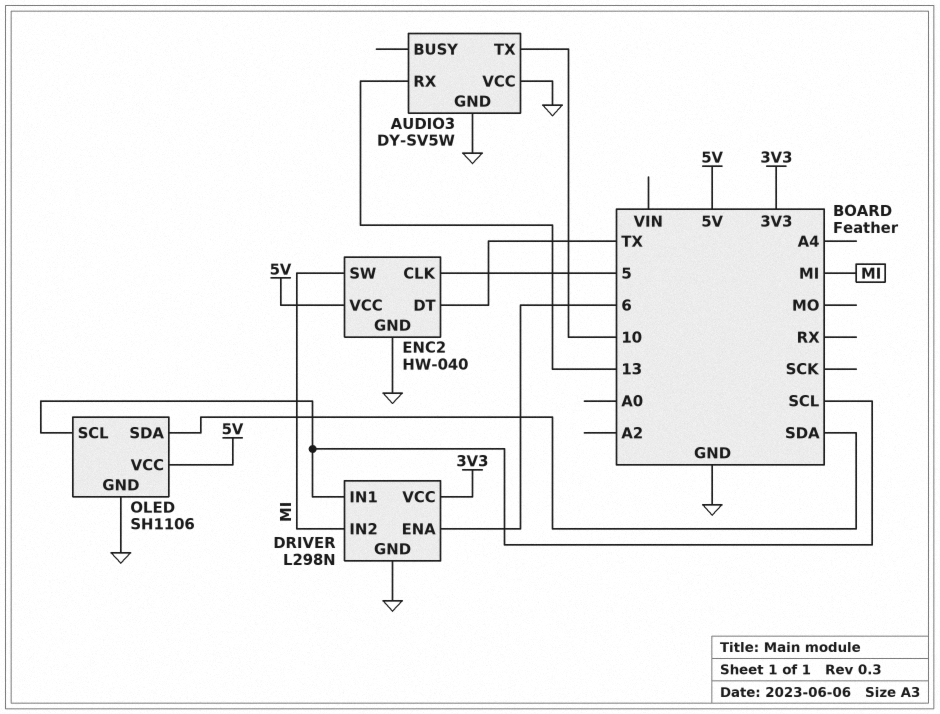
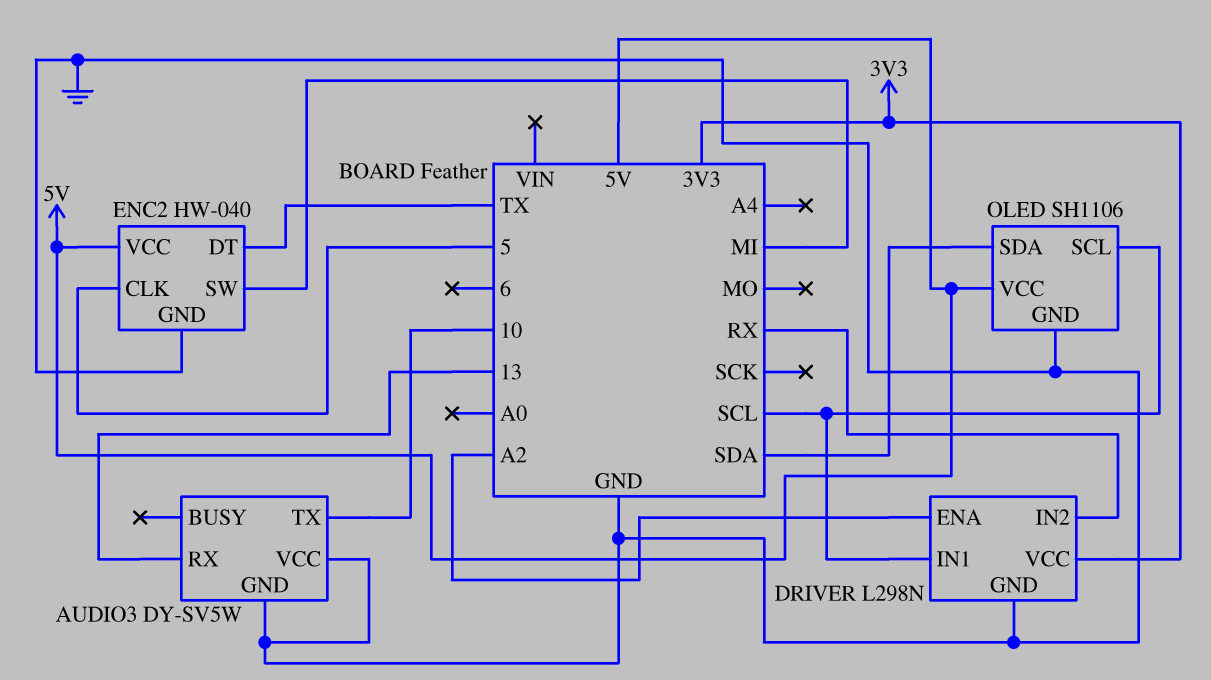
DRIVER pin ENA: 6 -> A2
DRIVER pin IN2: MI -> RX

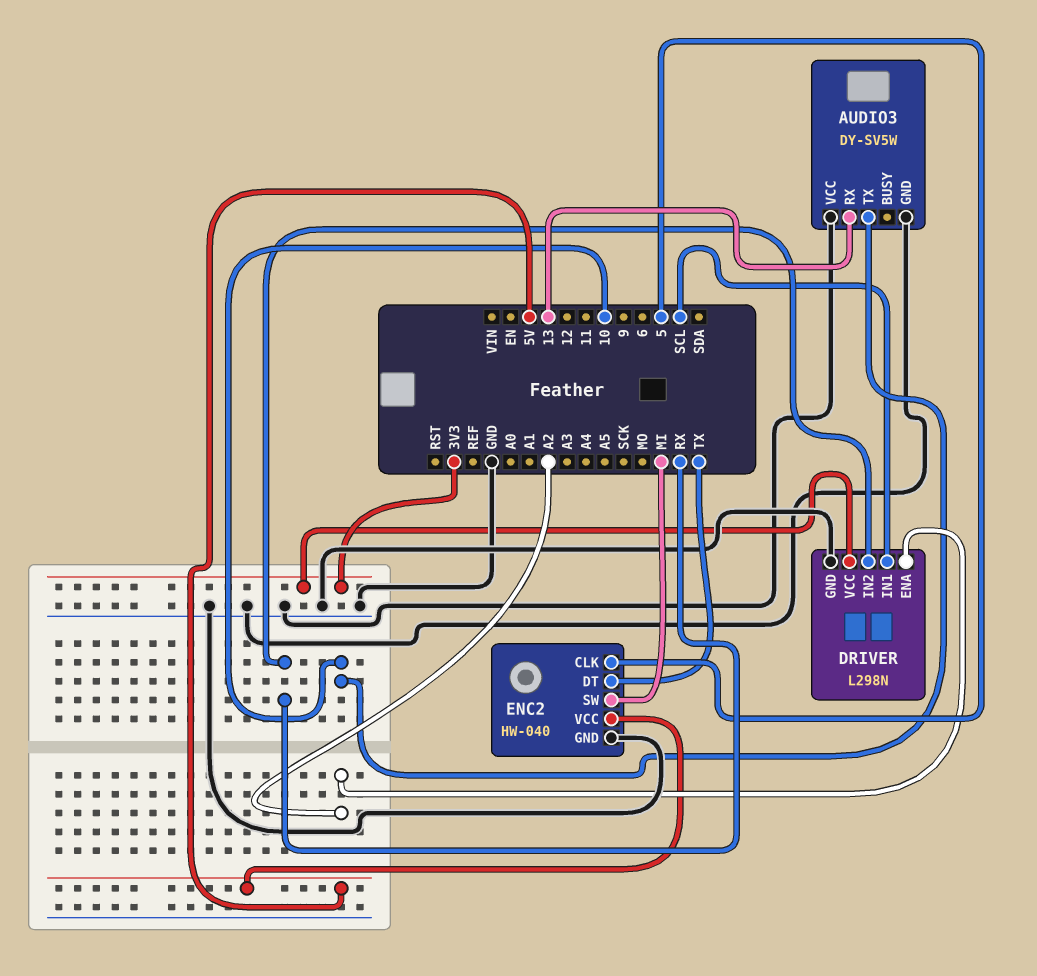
OLED: SH1106 -> none
OLED pin GND: GND -> none
OLED pin SCL: SCL -> none
OLED pin SDA: SDA -> none
OLED pin VCC: 5V -> none

